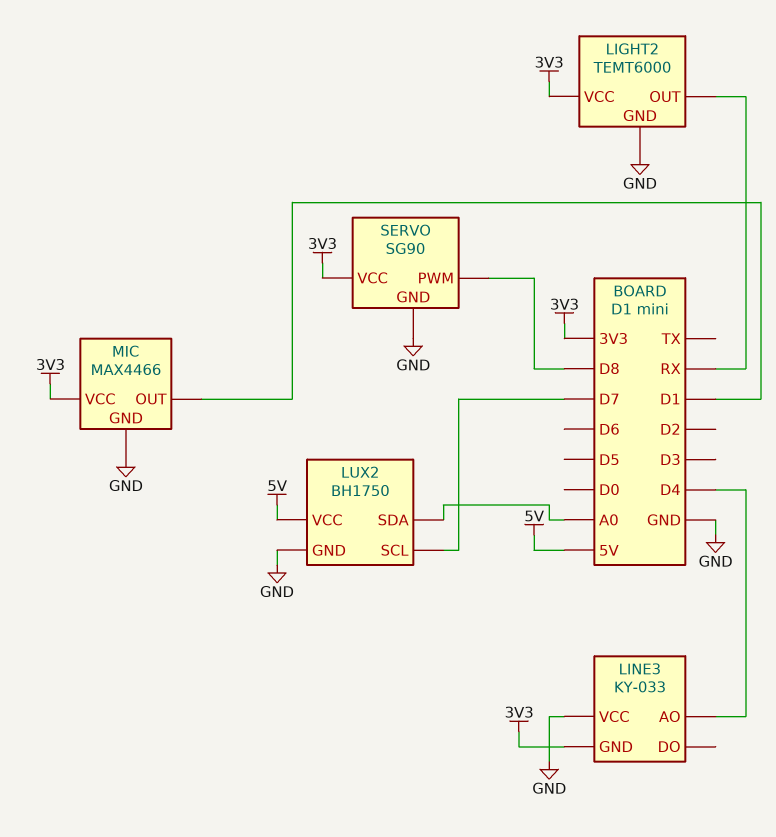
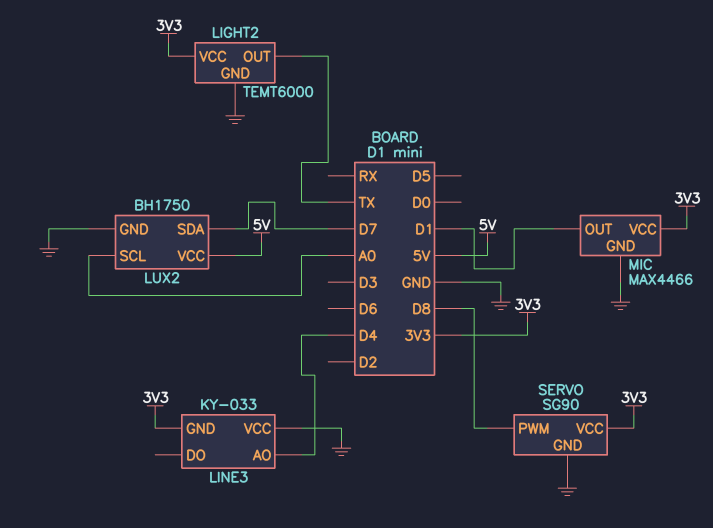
LIGHT2 pin OUT: RX -> TX
LUX2 pin SCL: D7 -> A0
LUX2 pin SDA: A0 -> D7

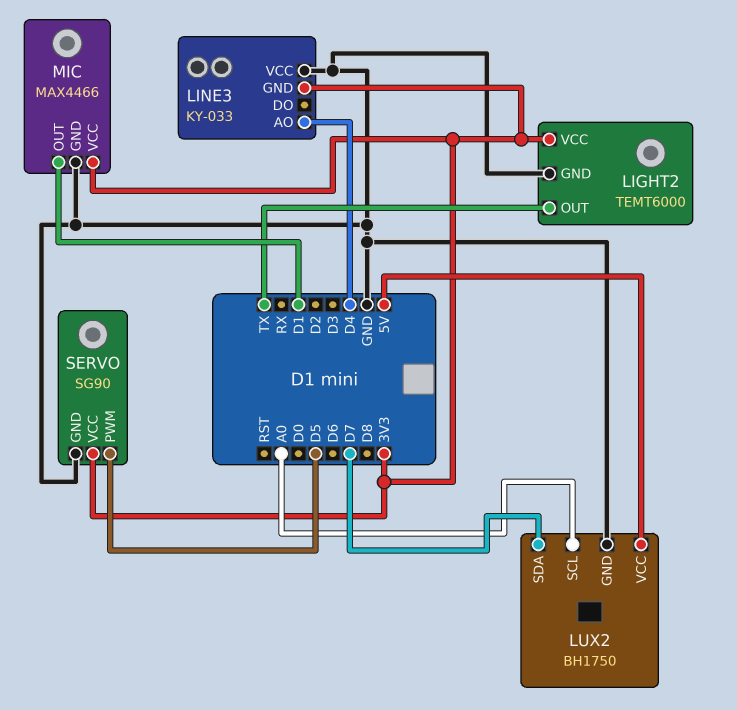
SERVO pin PWM: D8 -> D5

